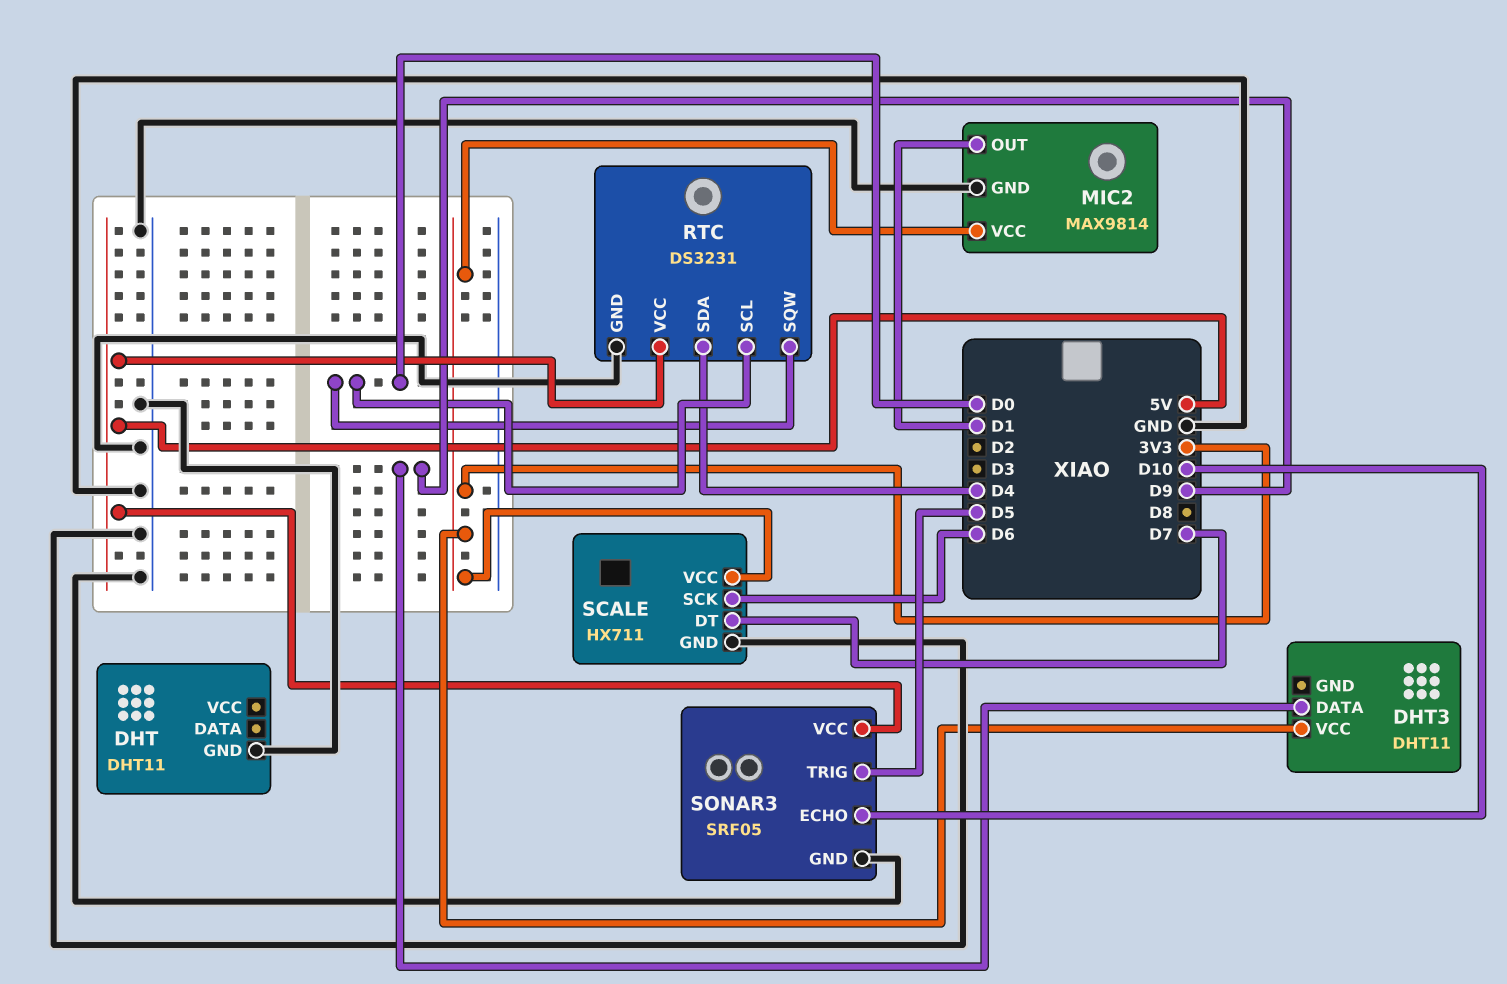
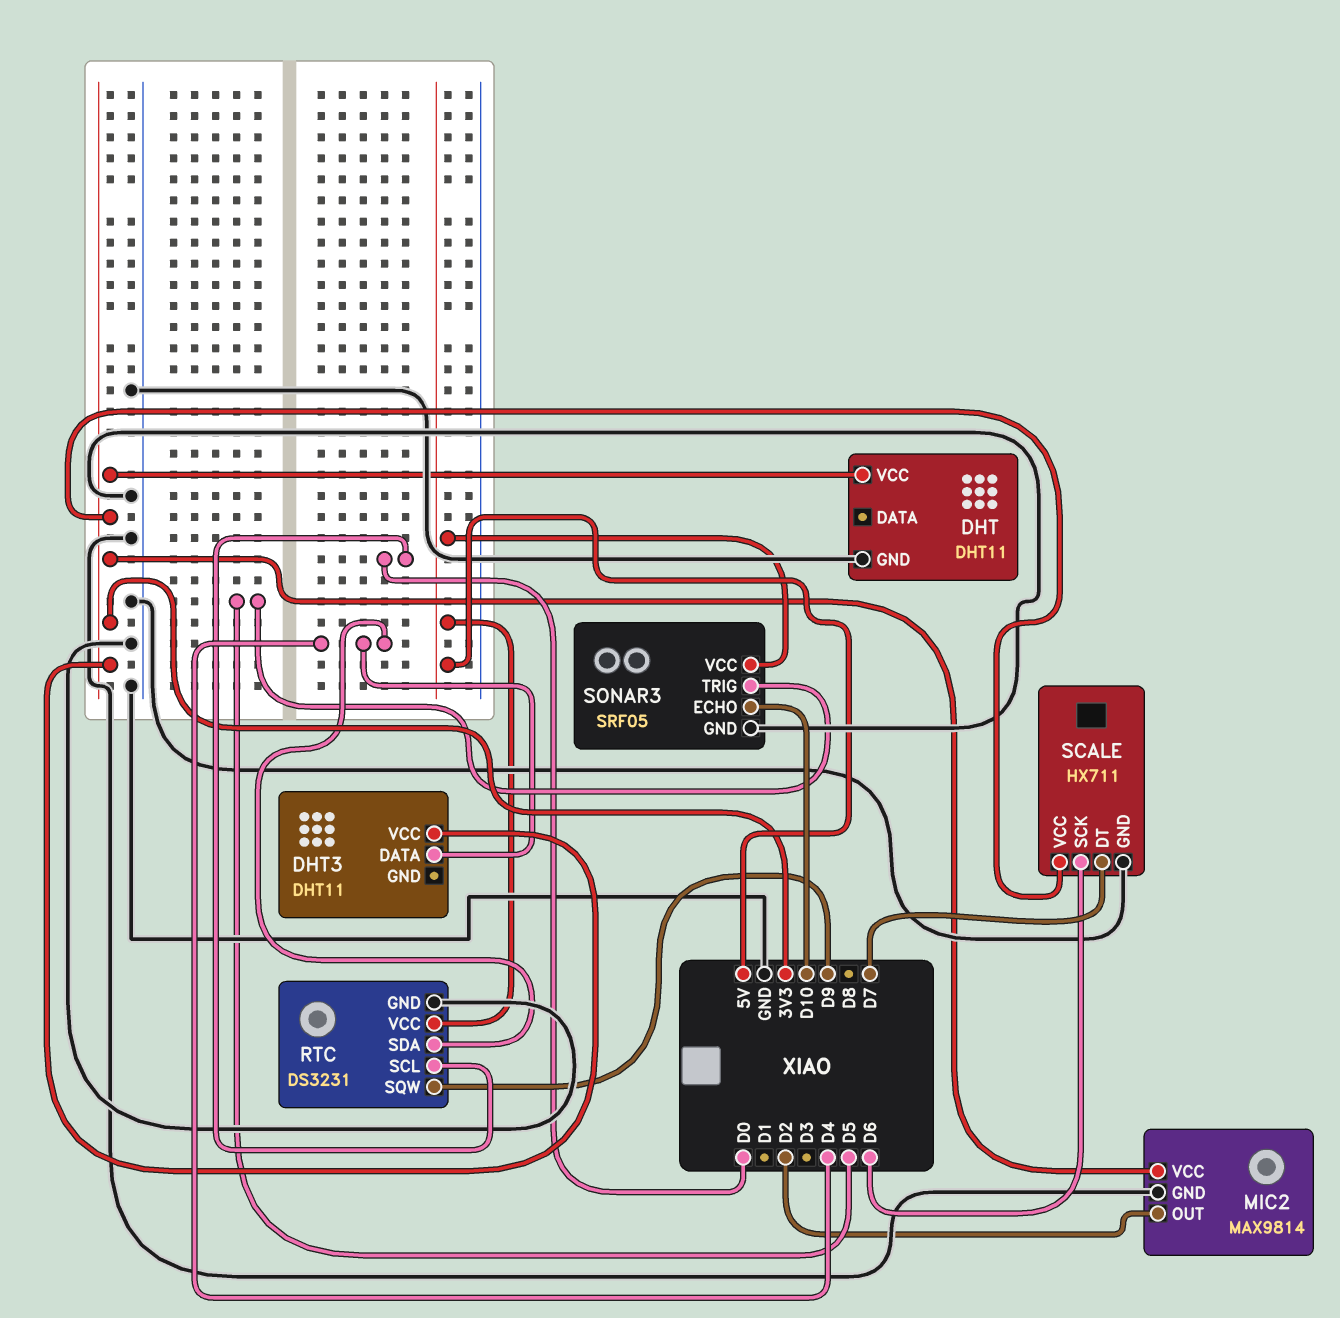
DHT pin VCC: none -> 3V3
DHT3 pin DATA: D9 -> D4
MIC2 pin OUT: D1 -> D2
RTC pin SQW: D0 -> D9

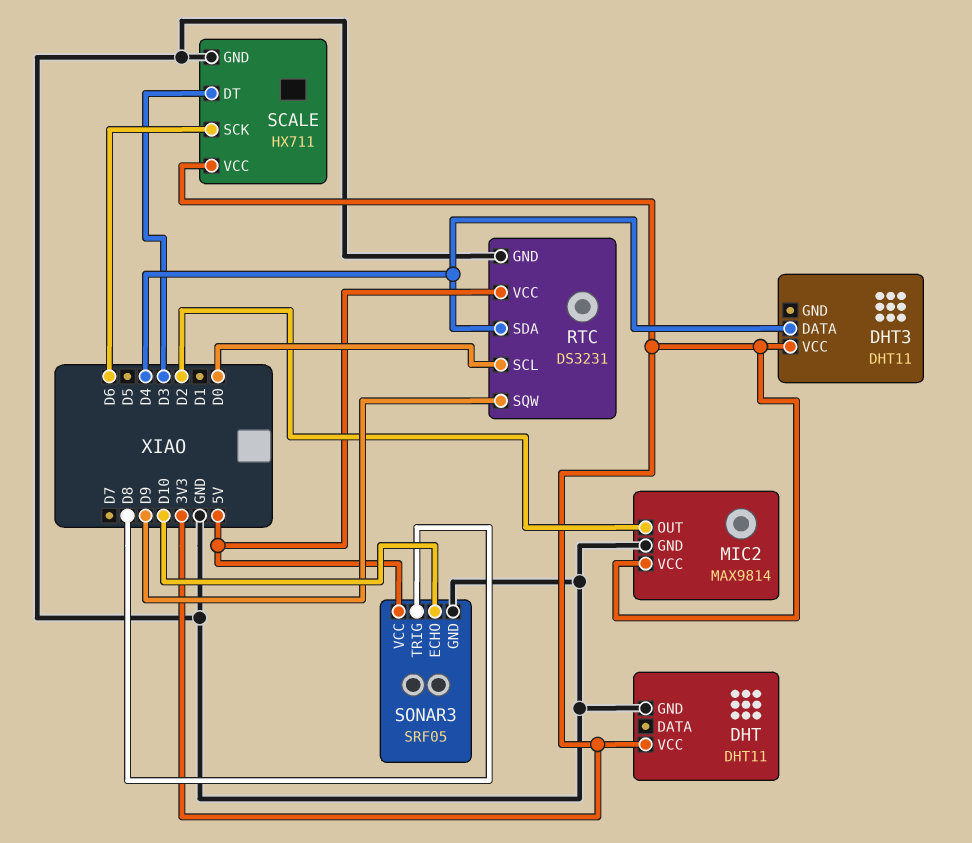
SCALE pin DT: D7 -> D3
SONAR3 pin TRIG: D5 -> D8

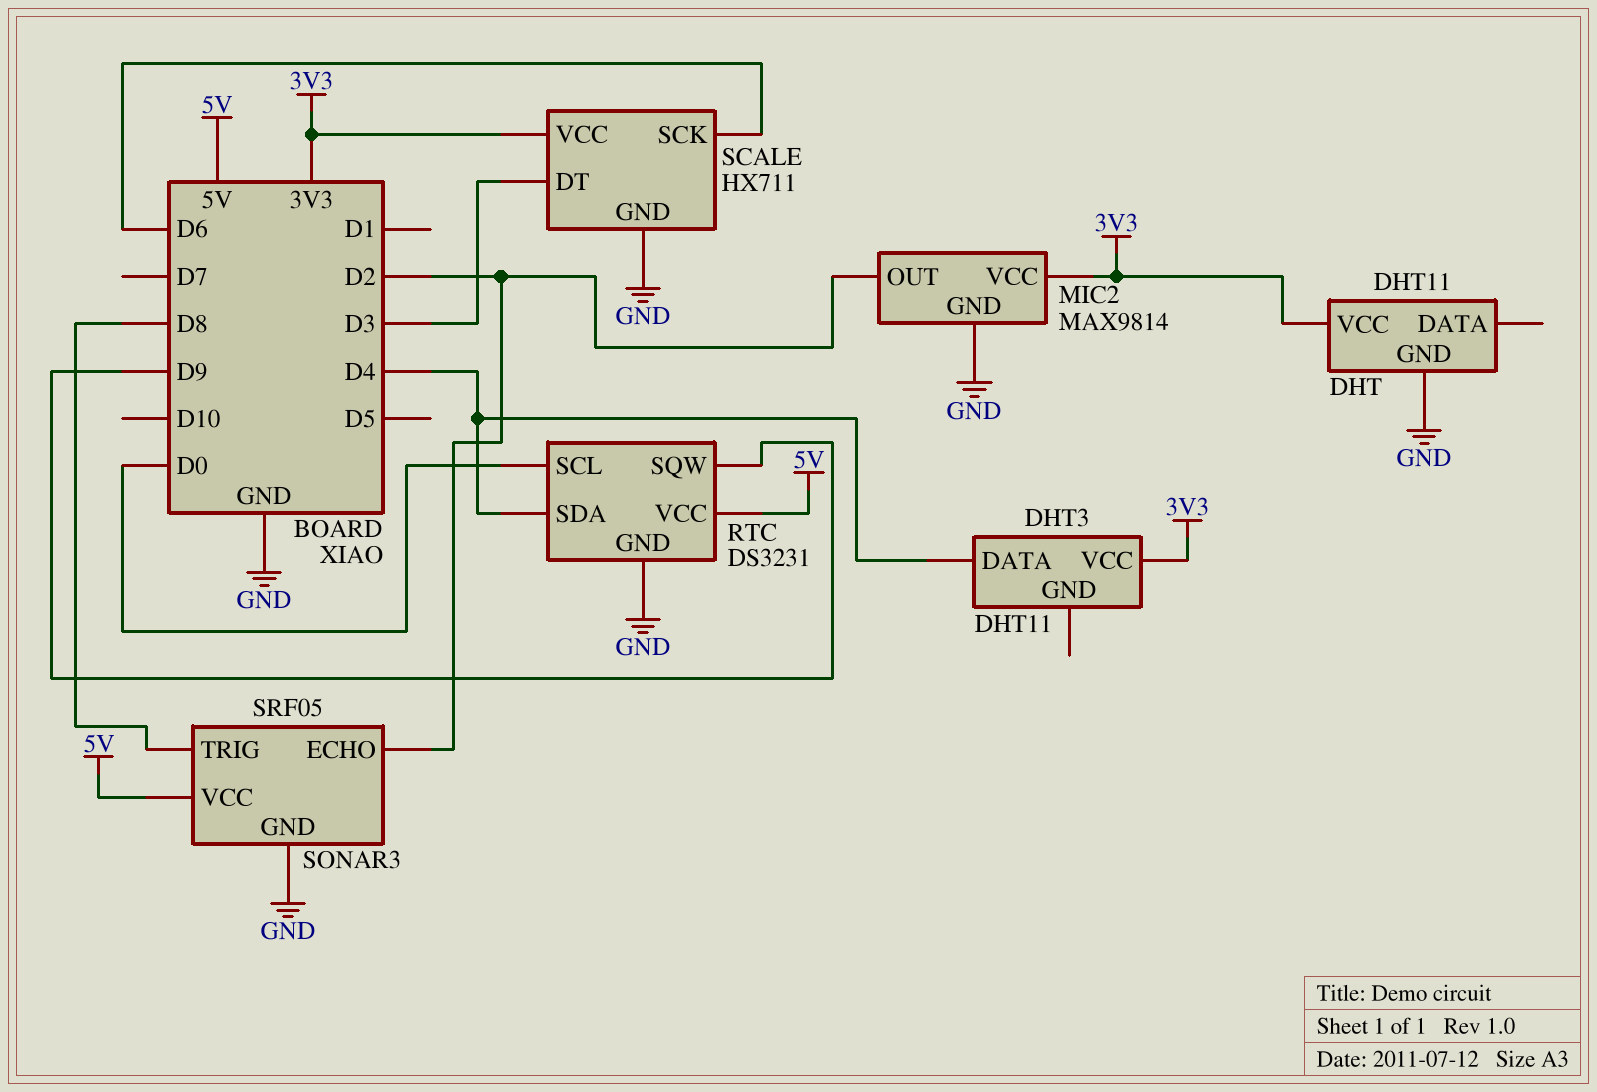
SONAR3 pin ECHO: D10 -> D2

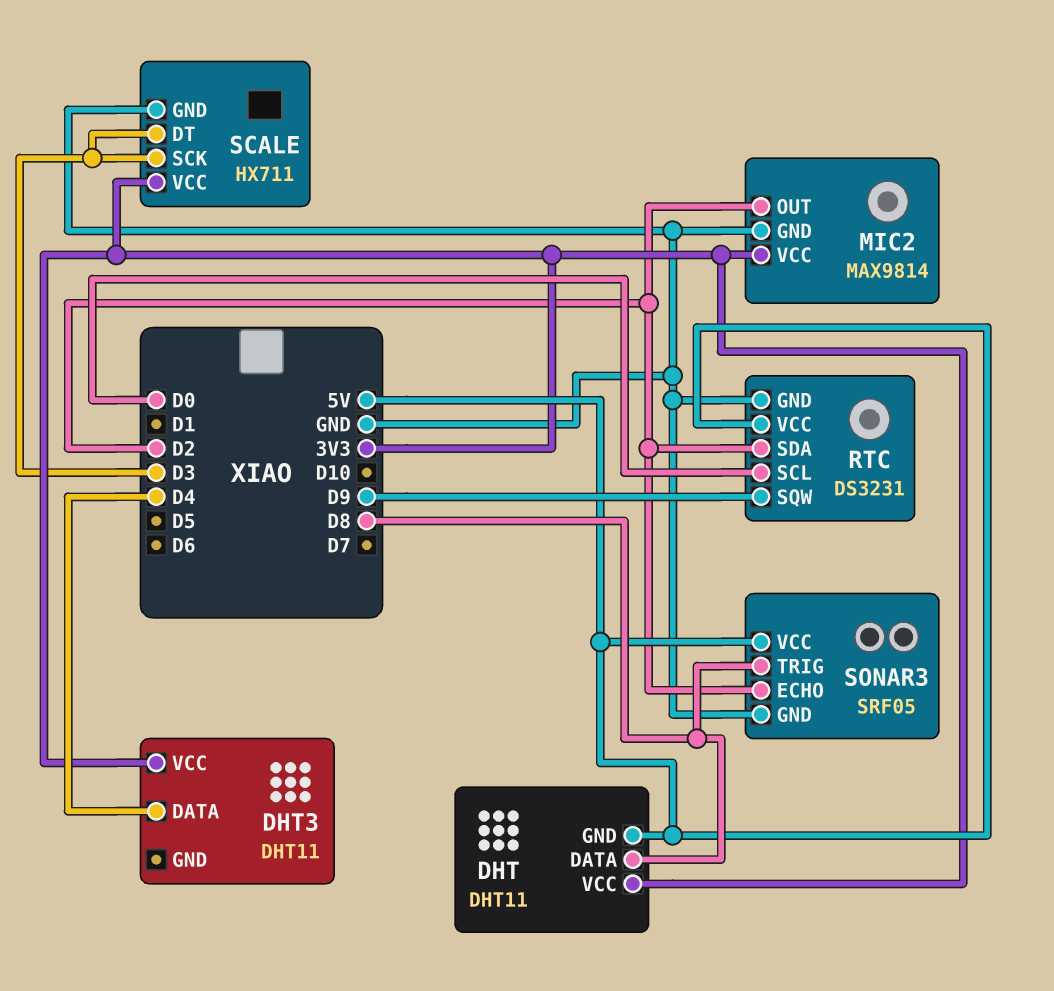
DHT pin DATA: none -> D8
DHT pin GND: GND -> 5V
RTC pin SDA: D4 -> D2
SCALE pin SCK: D6 -> D3

